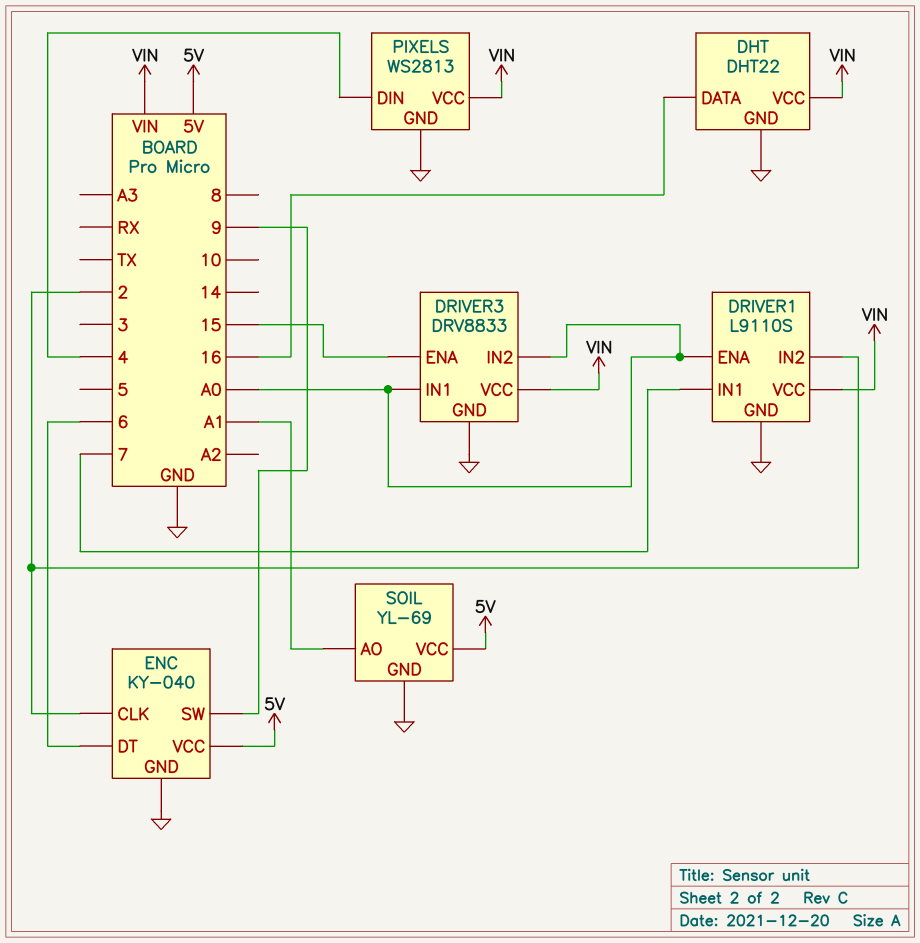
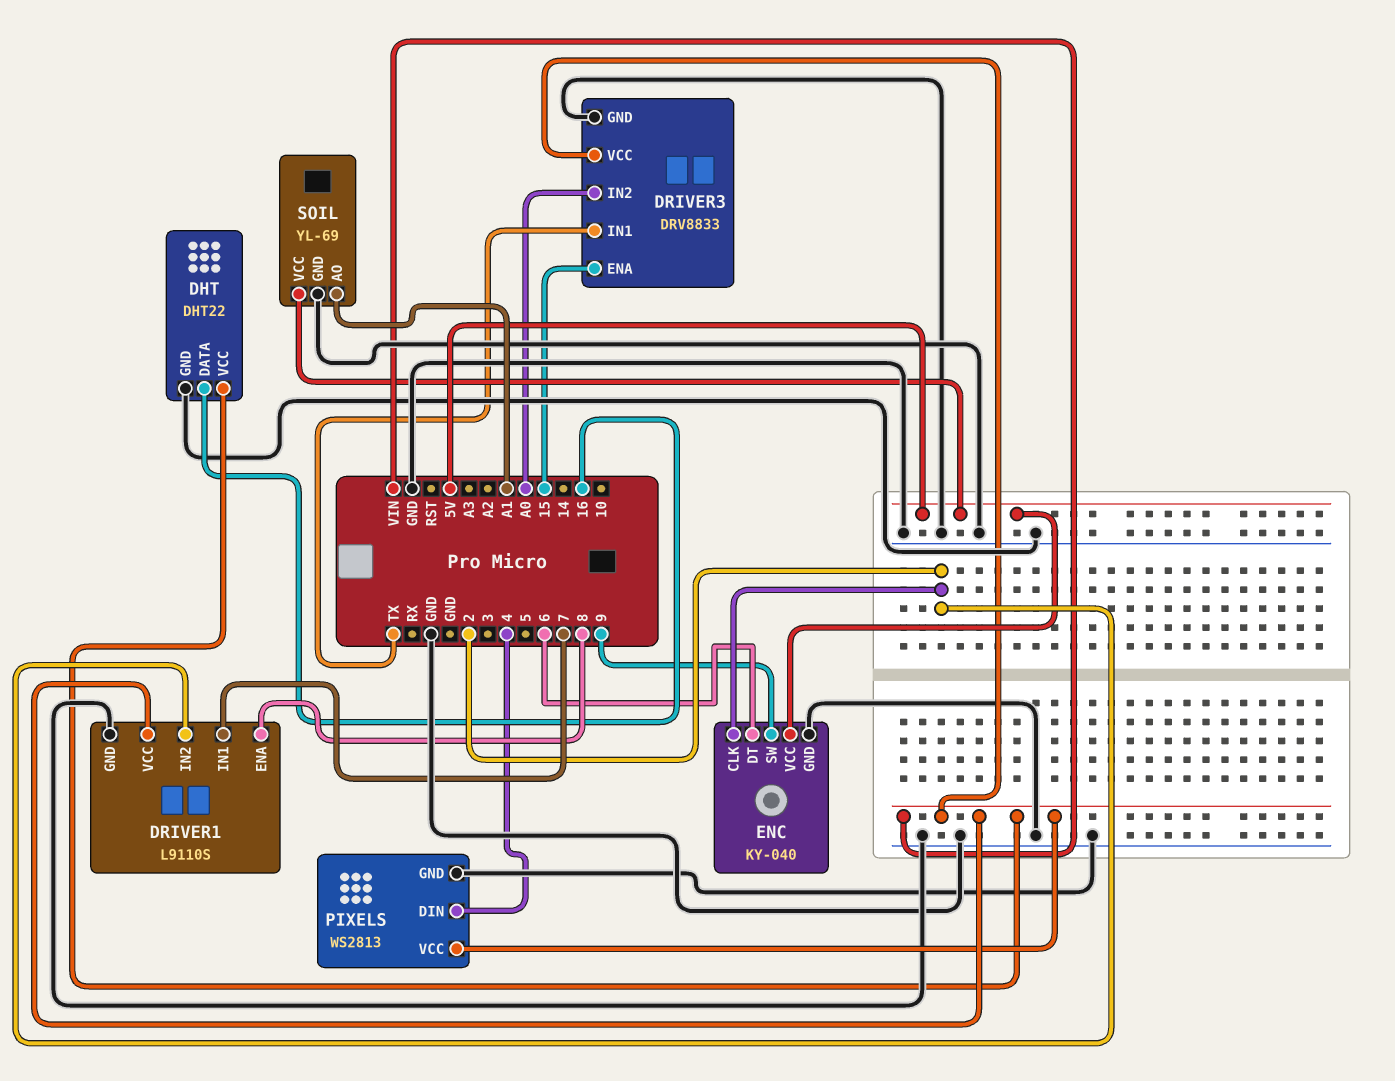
DRIVER1 pin ENA: A0 -> 8
DRIVER3 pin IN1: A0 -> TX

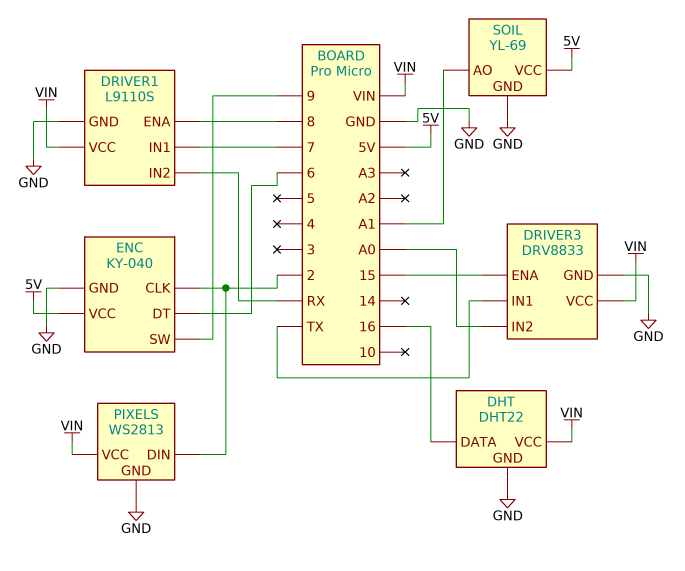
DRIVER1 pin IN2: 2 -> RX
PIXELS pin DIN: 4 -> 2

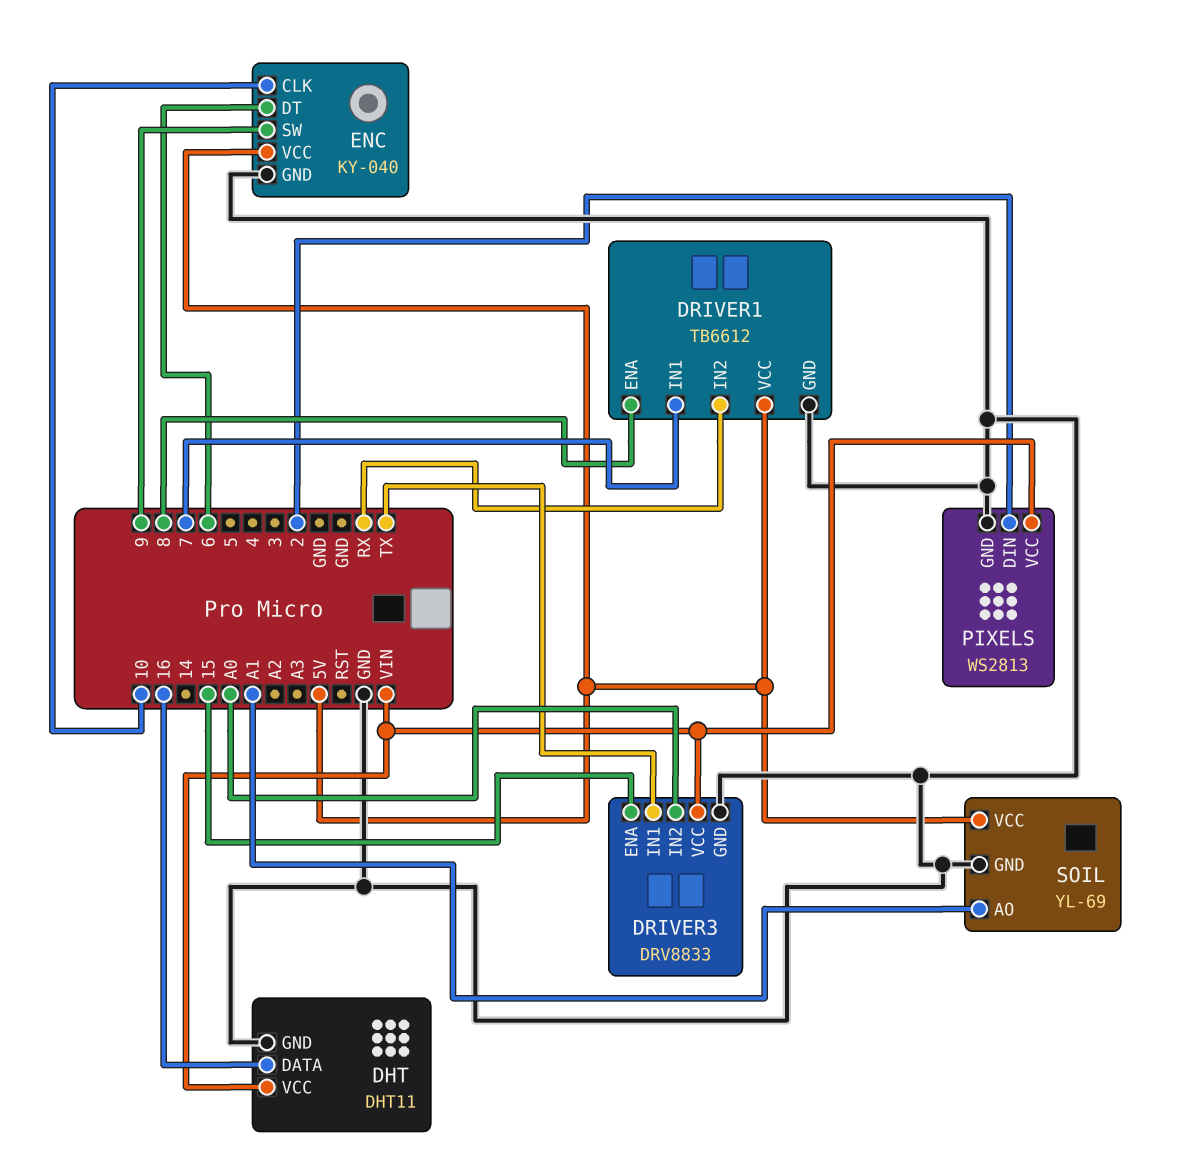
DHT: DHT22 -> DHT11
DRIVER1: L9110S -> TB6612
DRIVER1 pin VCC: VIN -> 5V
ENC pin CLK: 2 -> 10

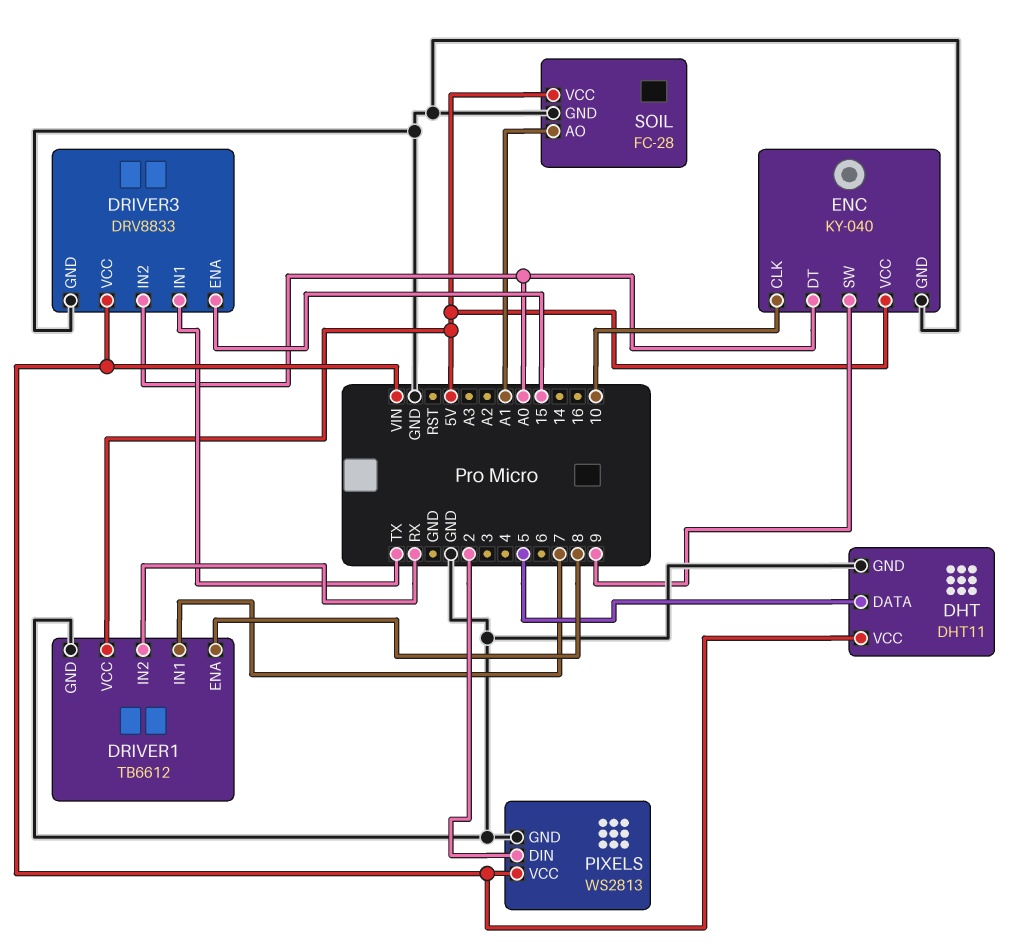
DHT pin DATA: 16 -> 5
ENC pin DT: 6 -> A0
SOIL: YL-69 -> FC-28

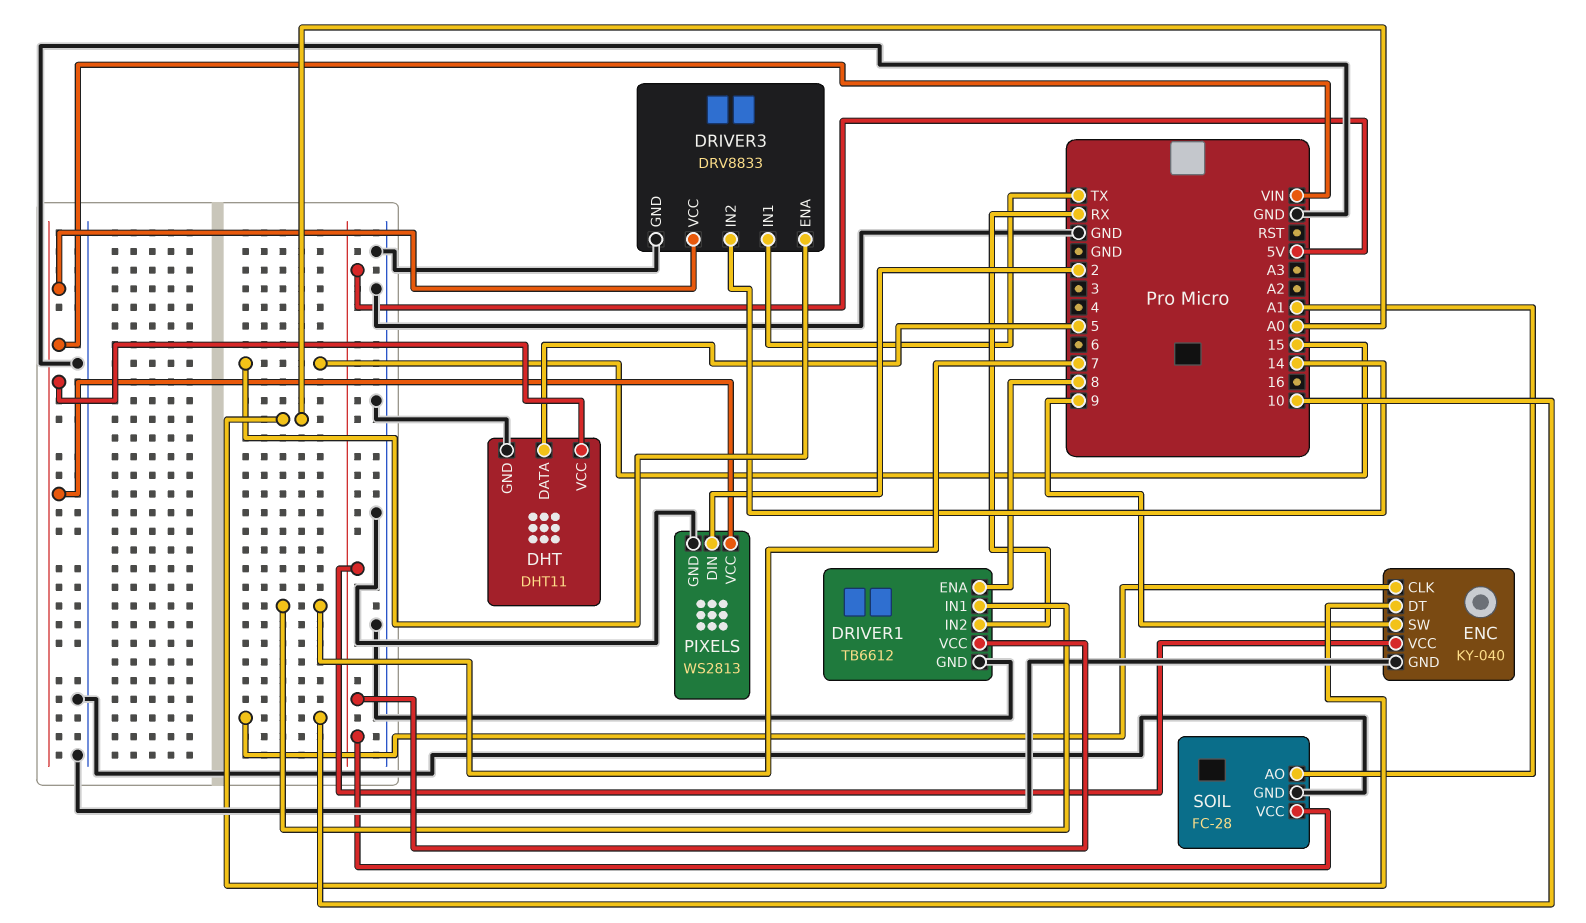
DRIVER3 pin IN2: A0 -> 14

